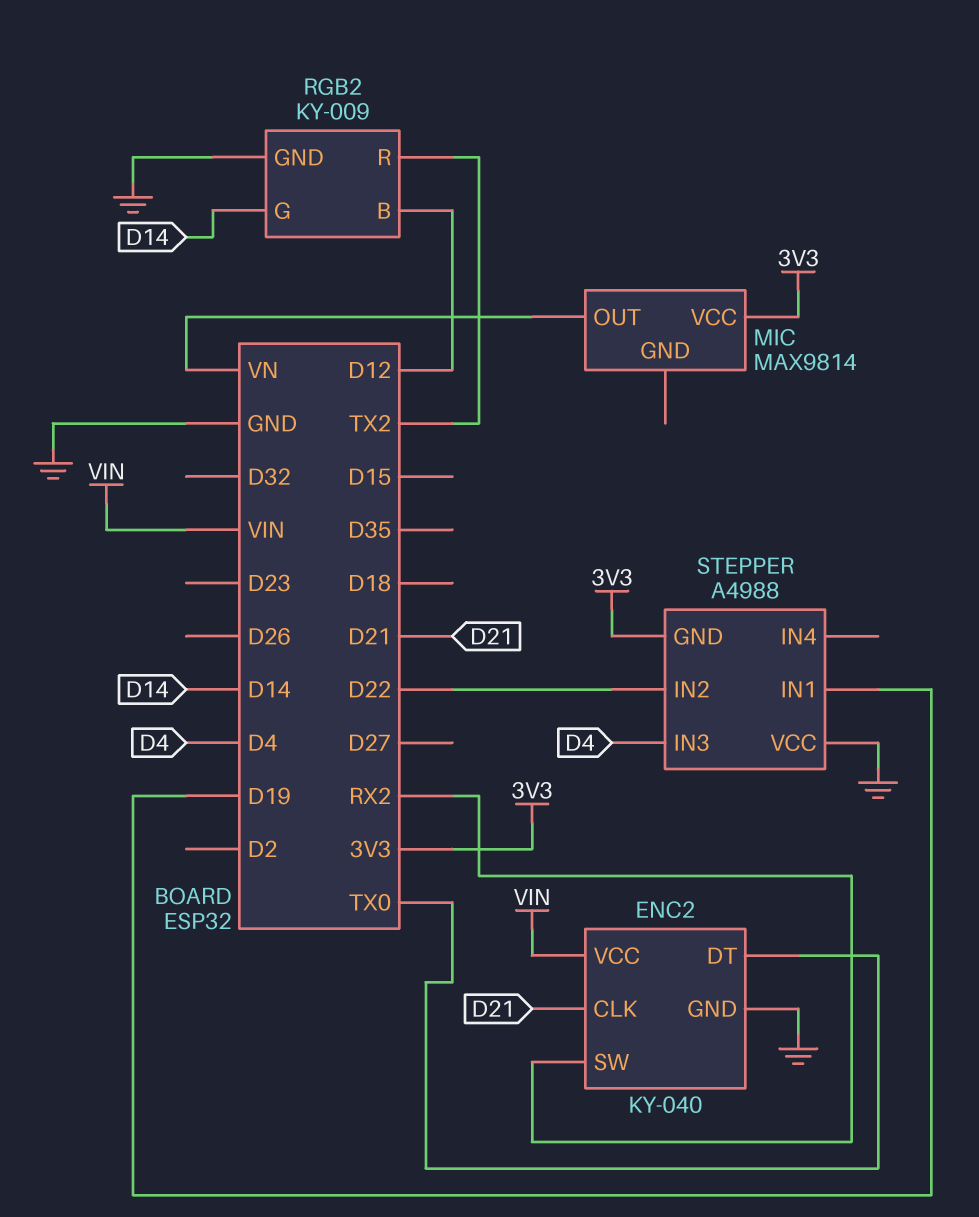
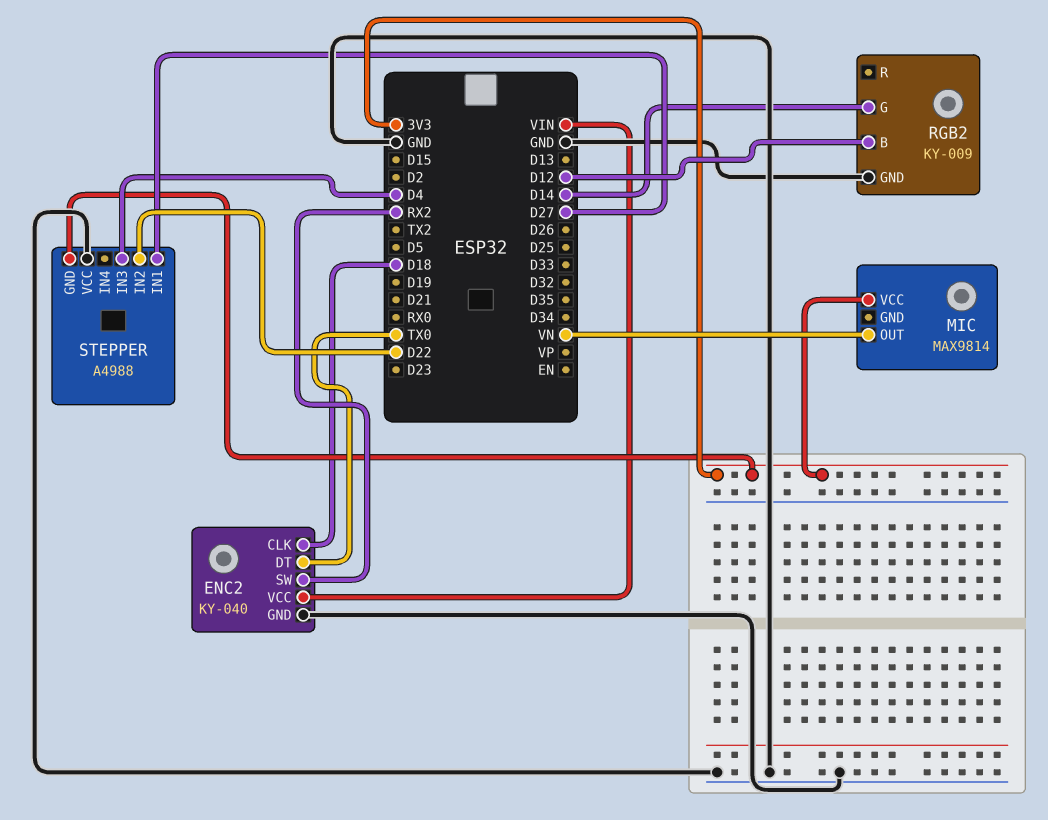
ENC2 pin CLK: D21 -> D18
RGB2 pin R: TX2 -> none
STEPPER pin IN1: D19 -> D27

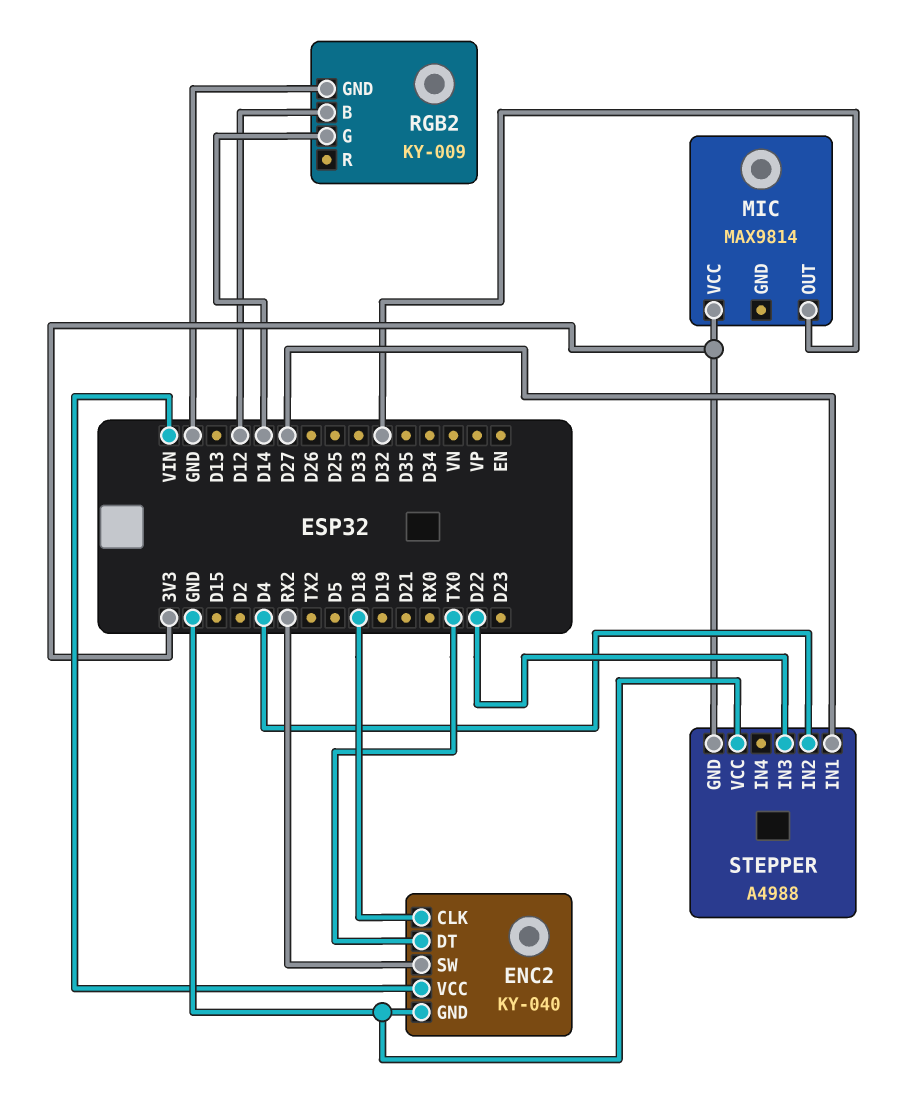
MIC pin OUT: VN -> D32
STEPPER pin IN2: D22 -> D4
STEPPER pin IN3: D4 -> D22

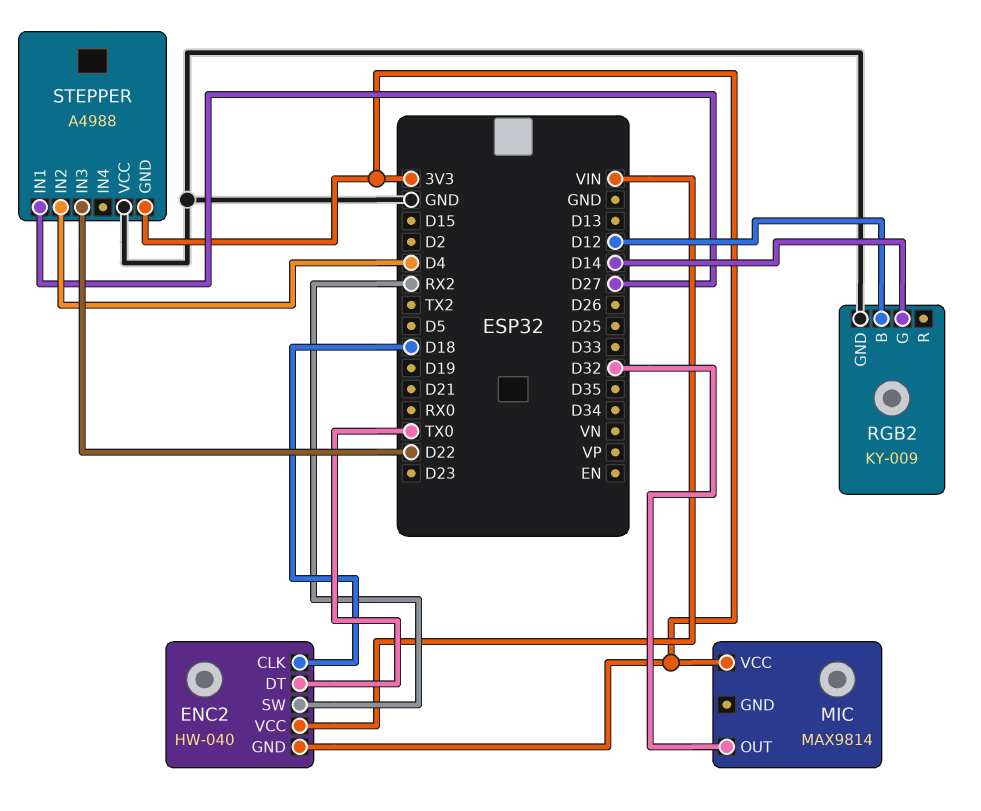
ENC2: KY-040 -> HW-040
ENC2 pin GND: GND -> 3V3

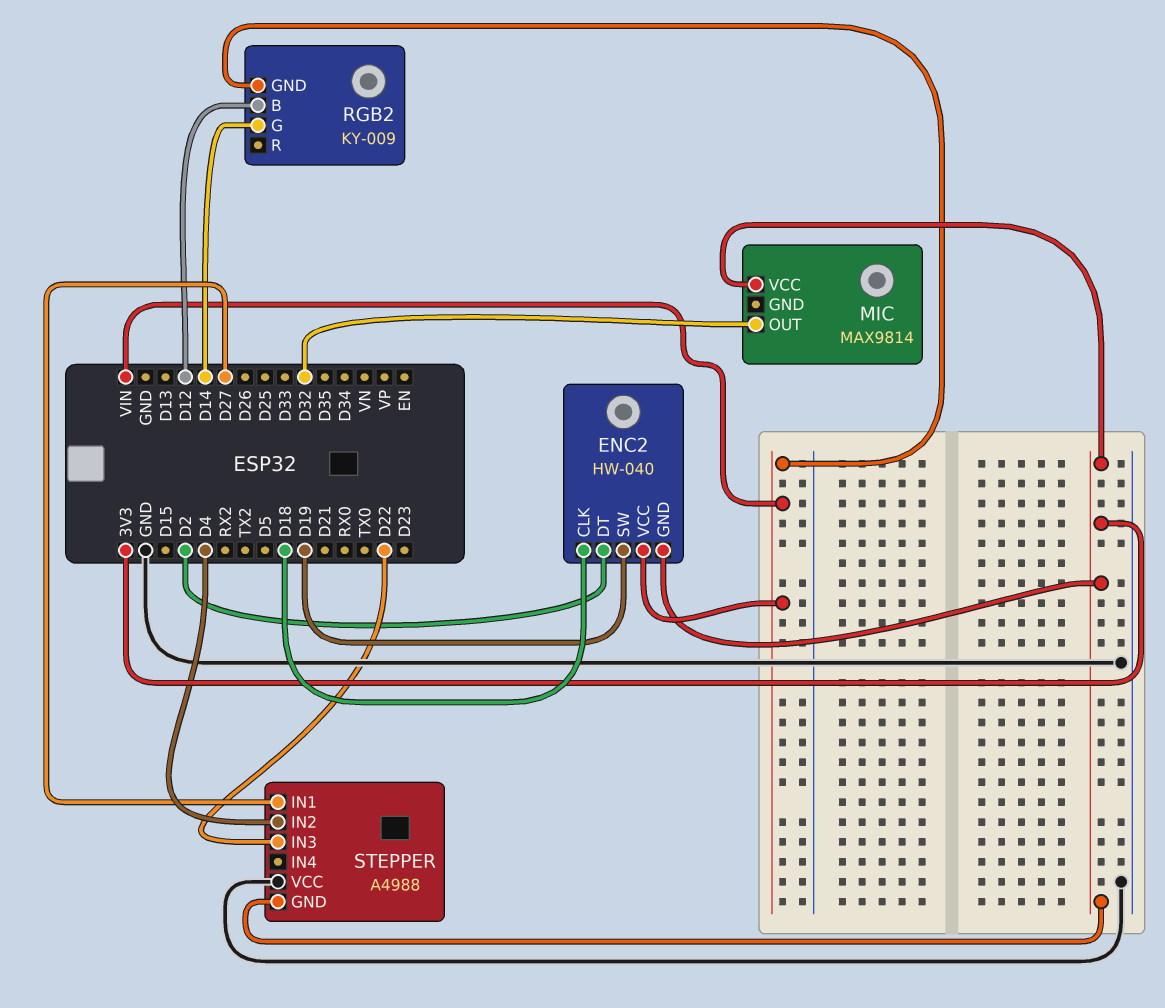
ENC2 pin DT: TX0 -> D2
ENC2 pin SW: RX2 -> D19
RGB2 pin GND: GND -> VIN

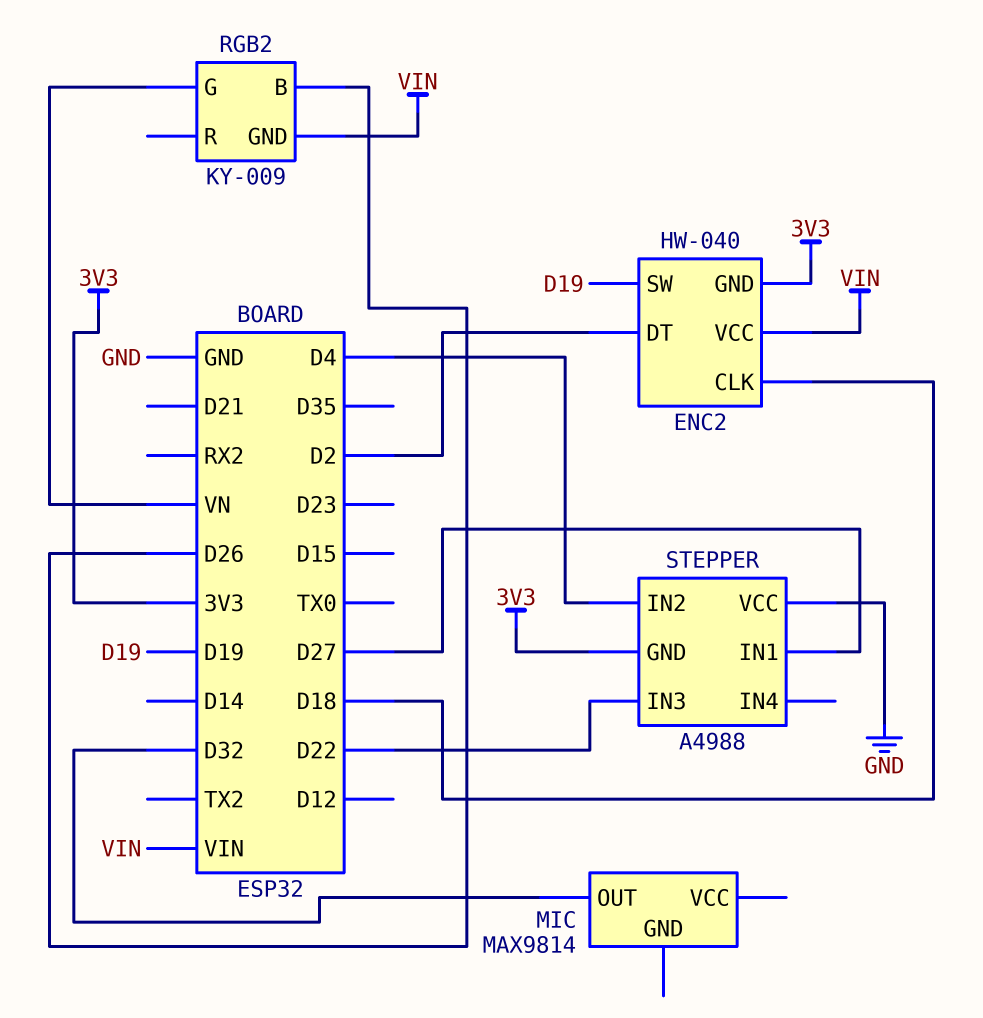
MIC pin VCC: 3V3 -> none
RGB2 pin B: D12 -> D26
RGB2 pin G: D14 -> VN

